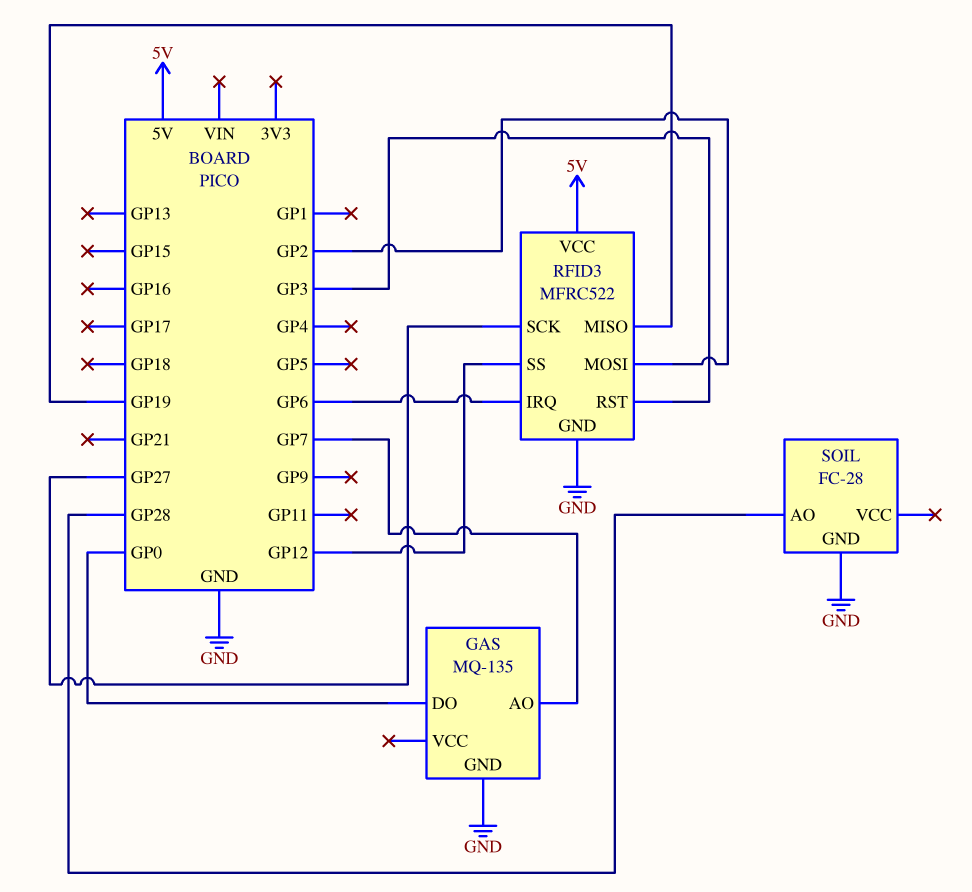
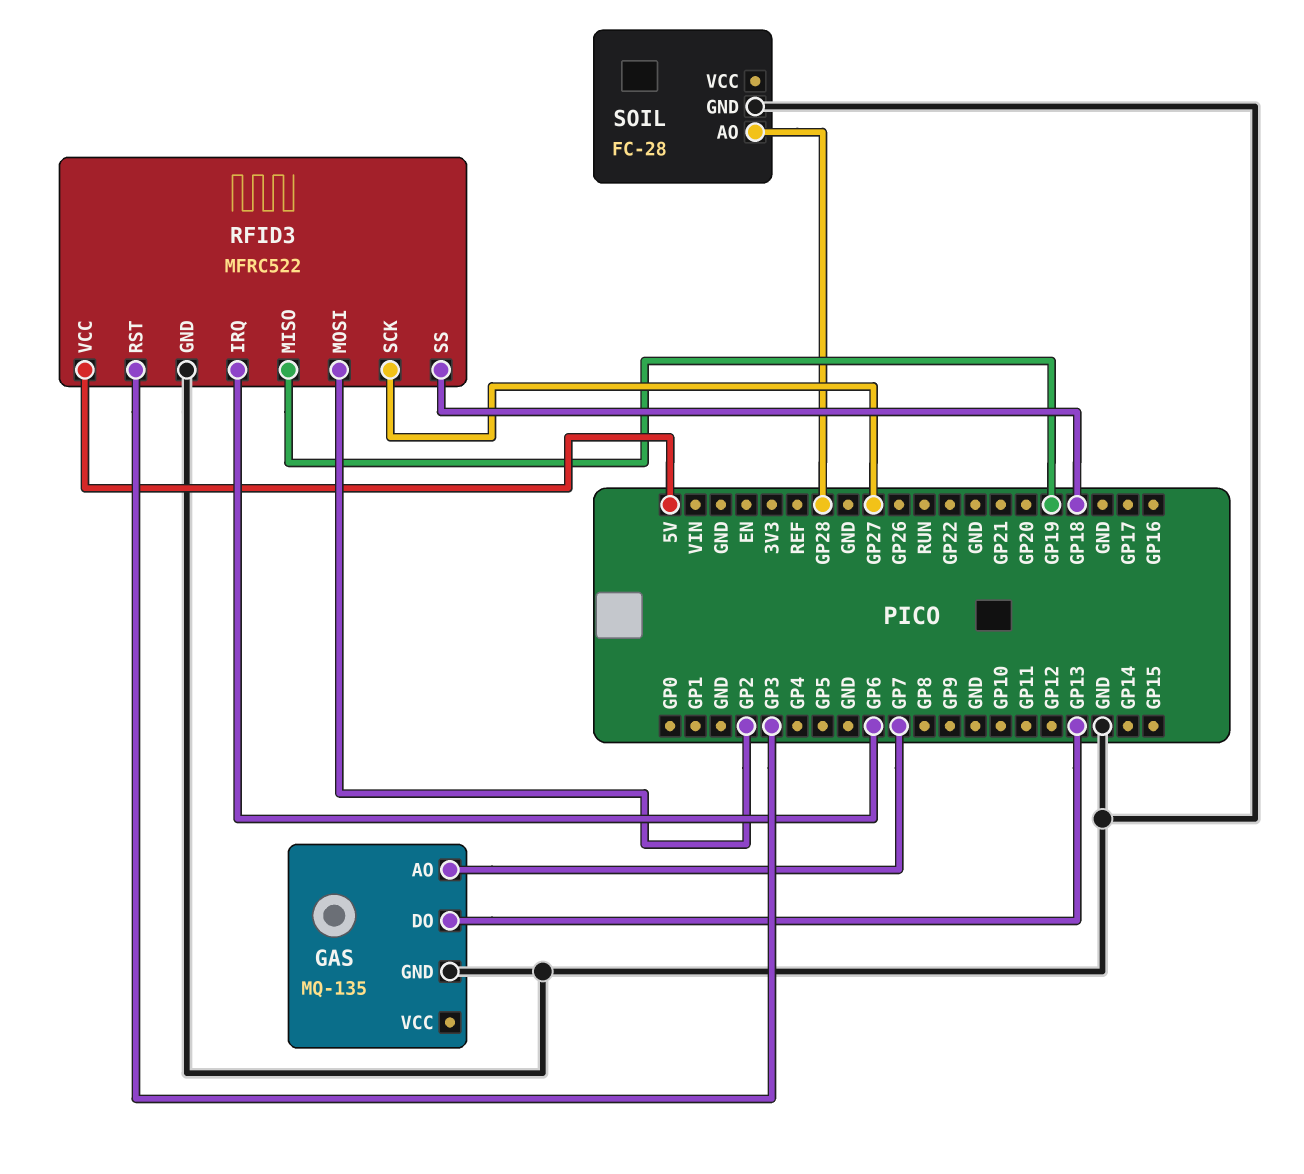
GAS pin DO: GP0 -> GP13
RFID3 pin SS: GP12 -> GP18

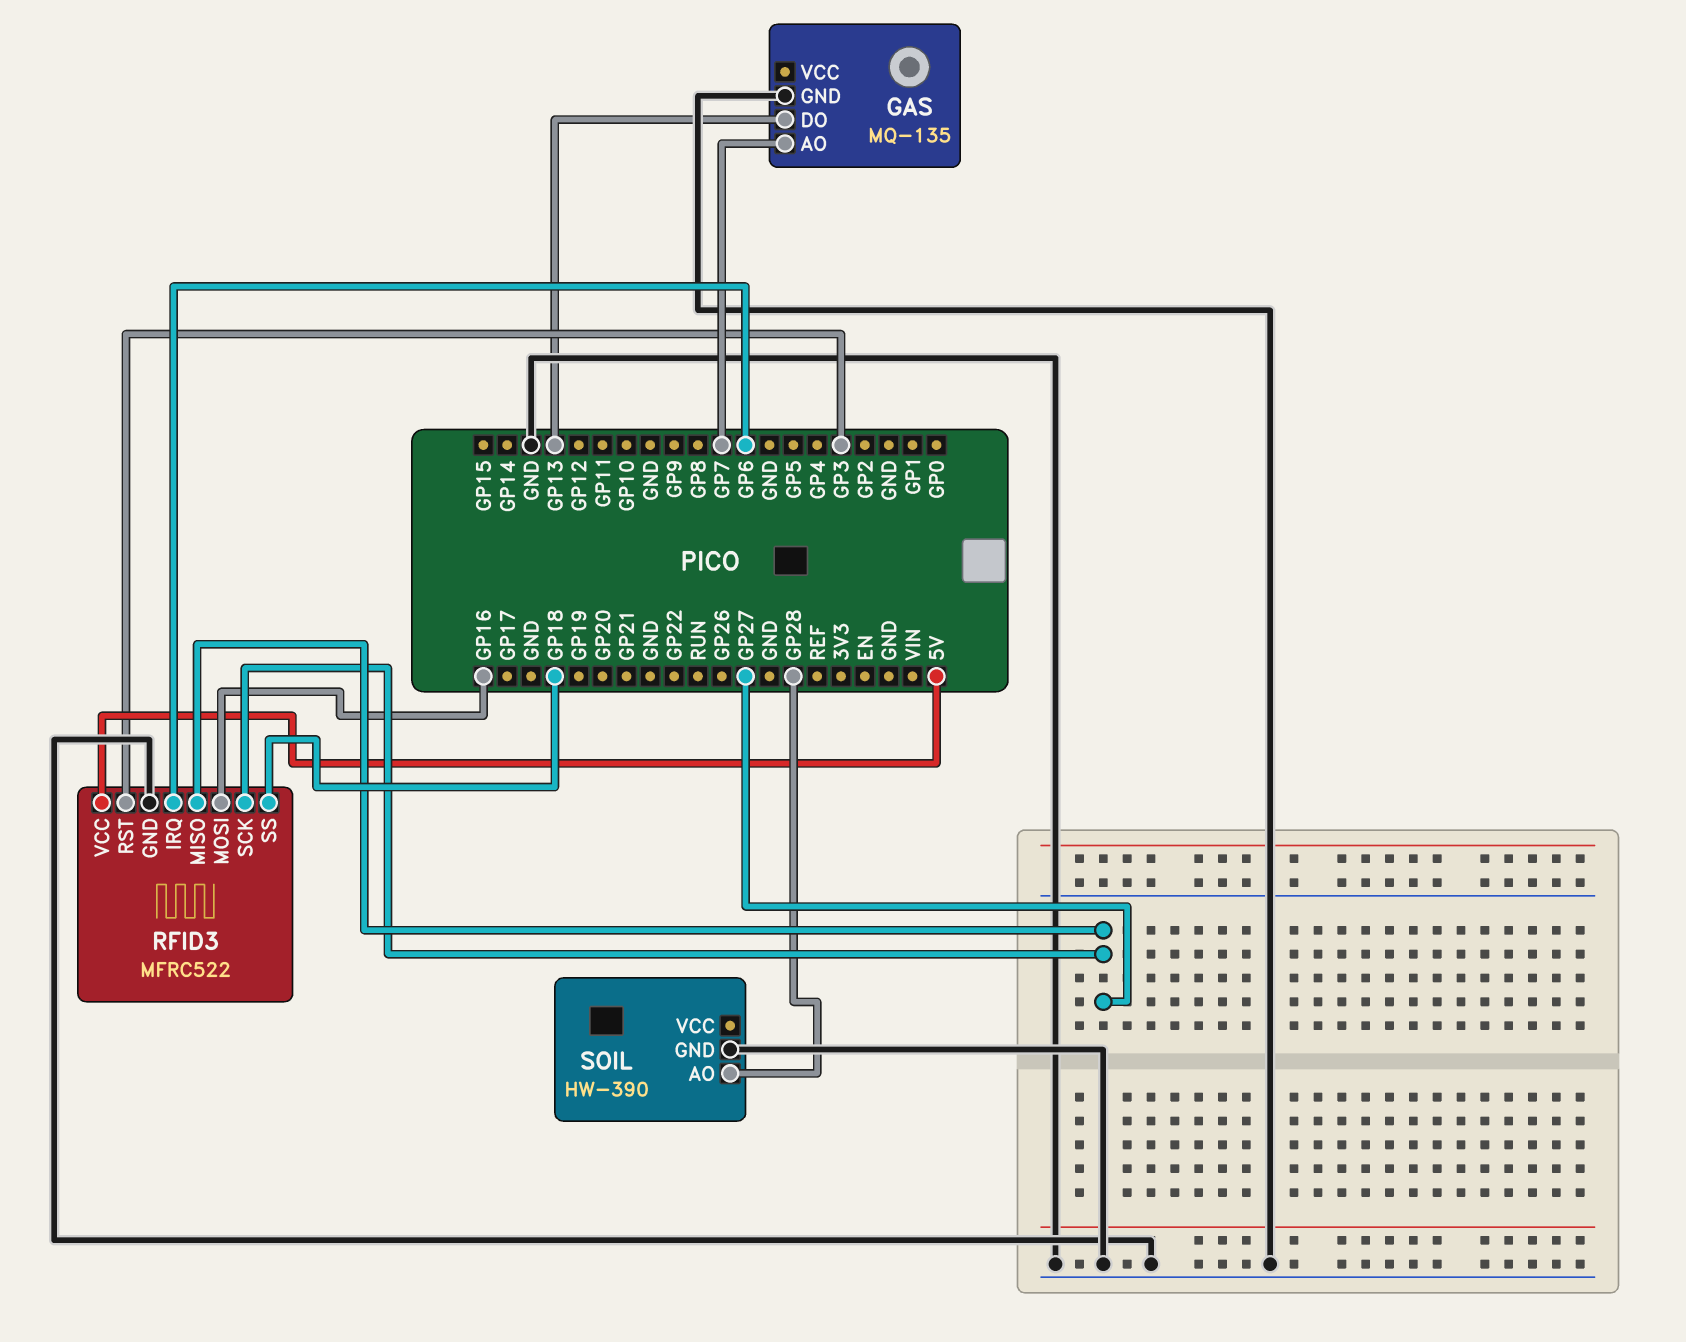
RFID3 pin MISO: GP19 -> GP27
RFID3 pin MOSI: GP2 -> GP16
SOIL: FC-28 -> HW-390

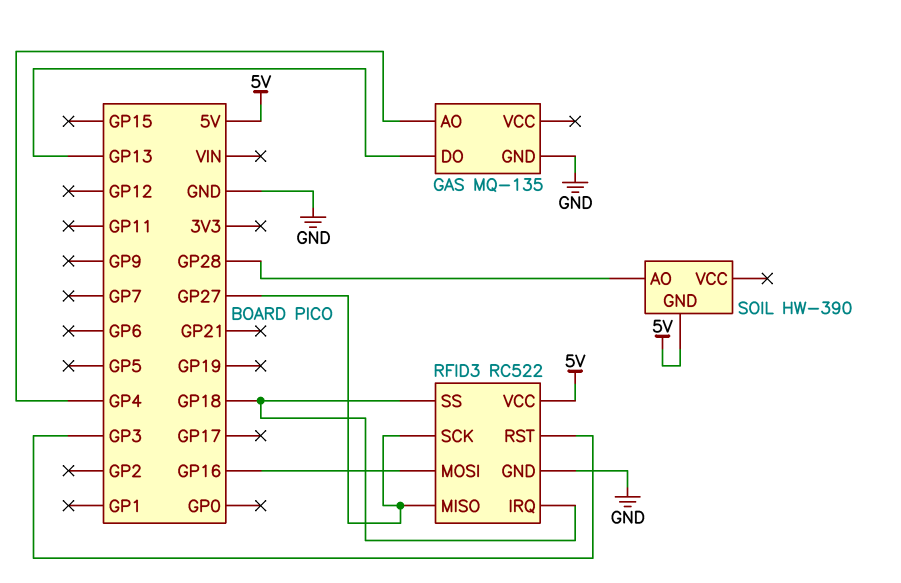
GAS pin AO: GP7 -> GP4
RFID3: MFRC522 -> RC522
RFID3 pin IRQ: GP6 -> GP18
SOIL pin GND: GND -> 5V

